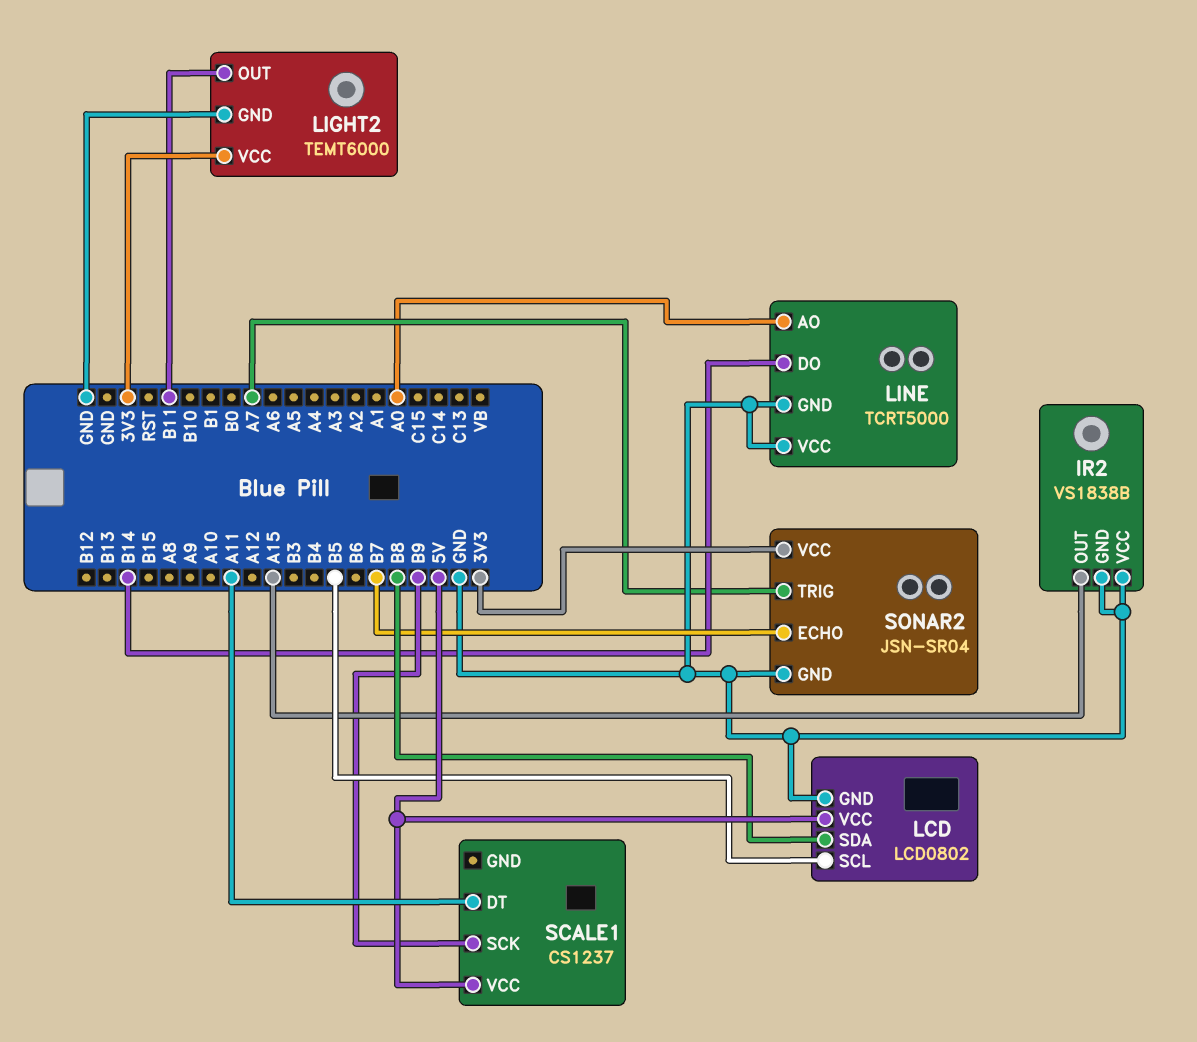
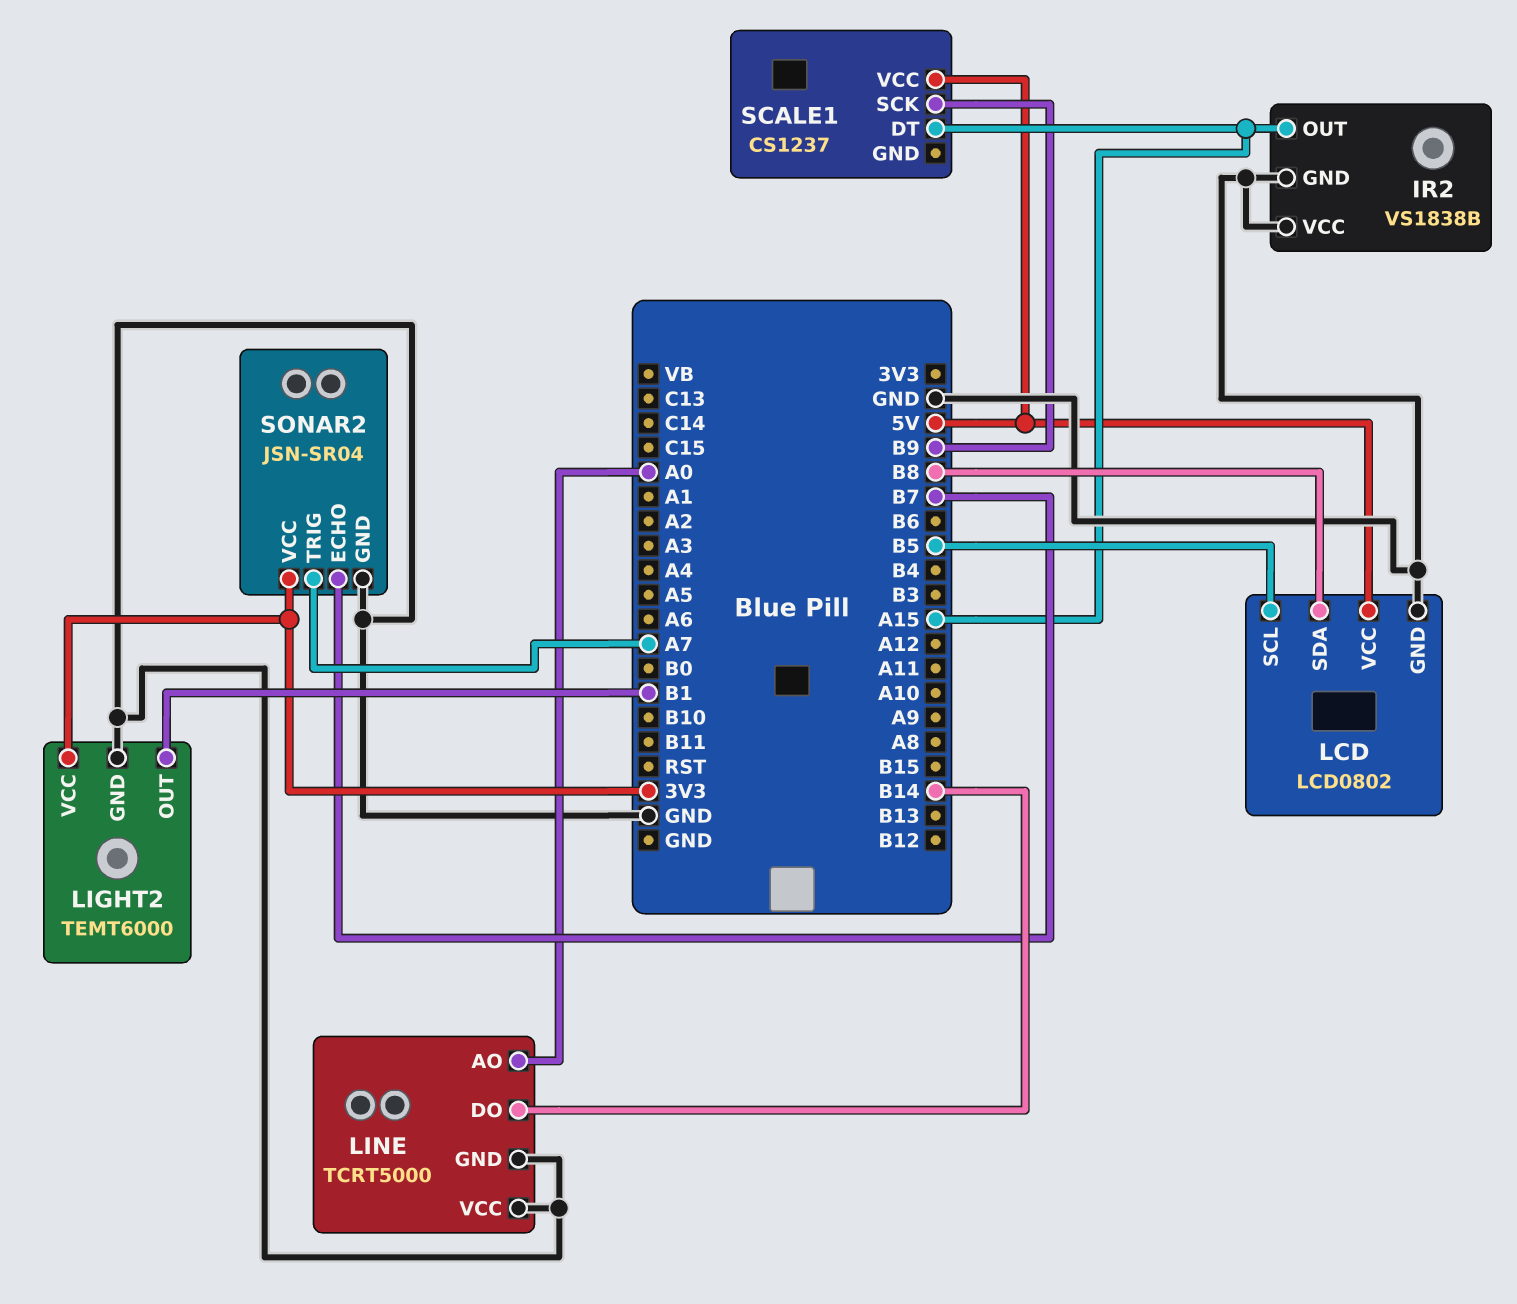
LIGHT2 pin OUT: B11 -> B1
SCALE1 pin DT: A11 -> A15

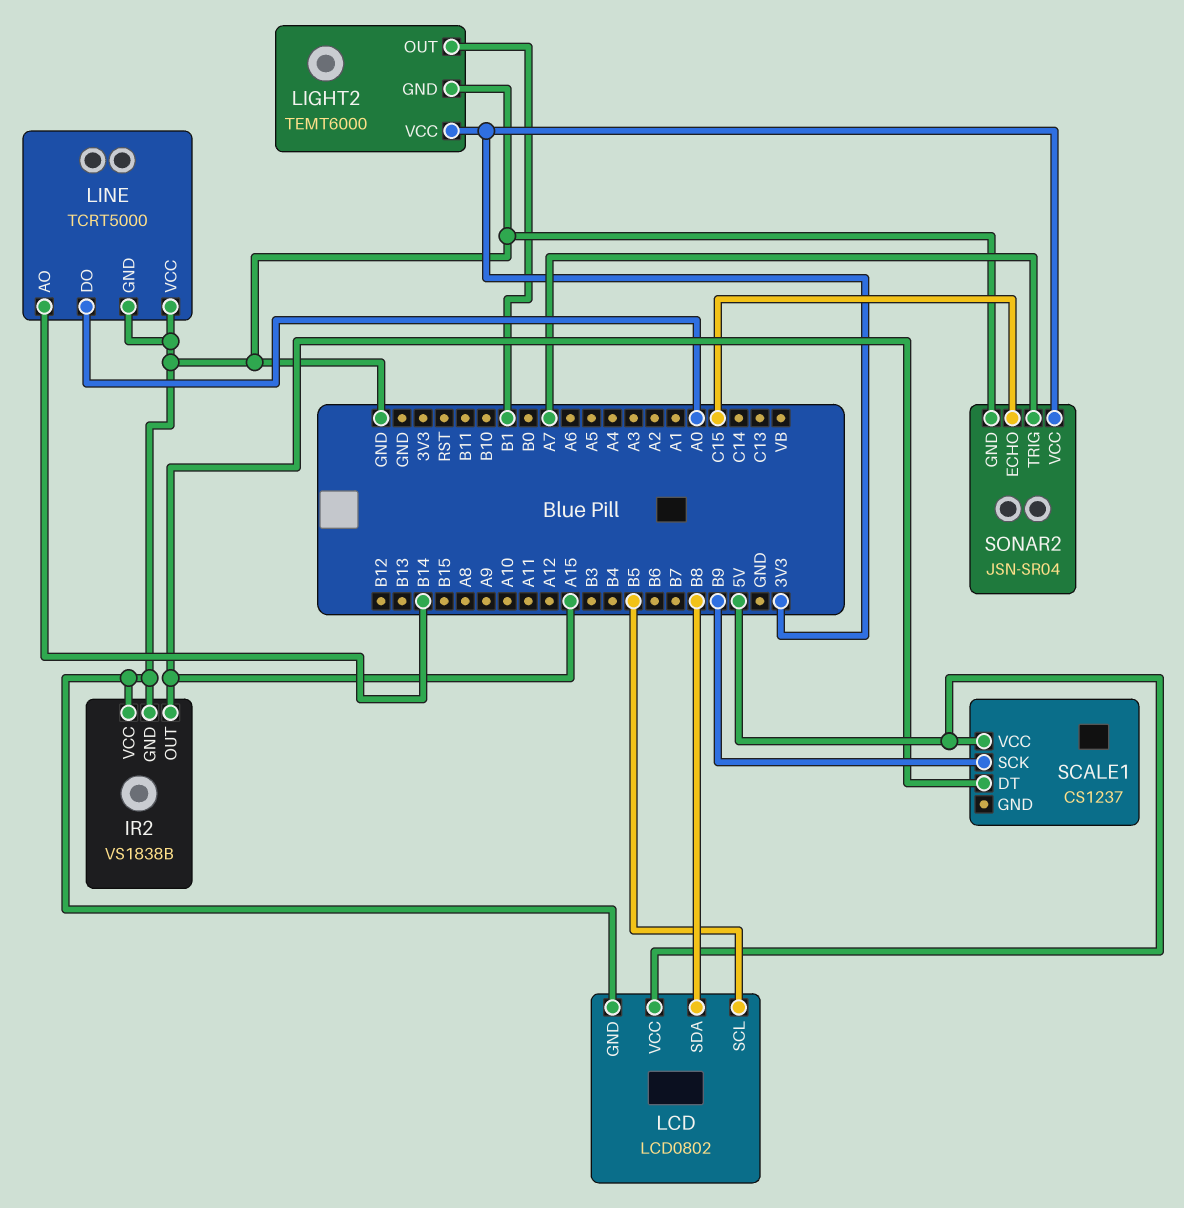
LINE pin AO: A0 -> B14
LINE pin DO: B14 -> A0
SONAR2 pin ECHO: B7 -> C15

